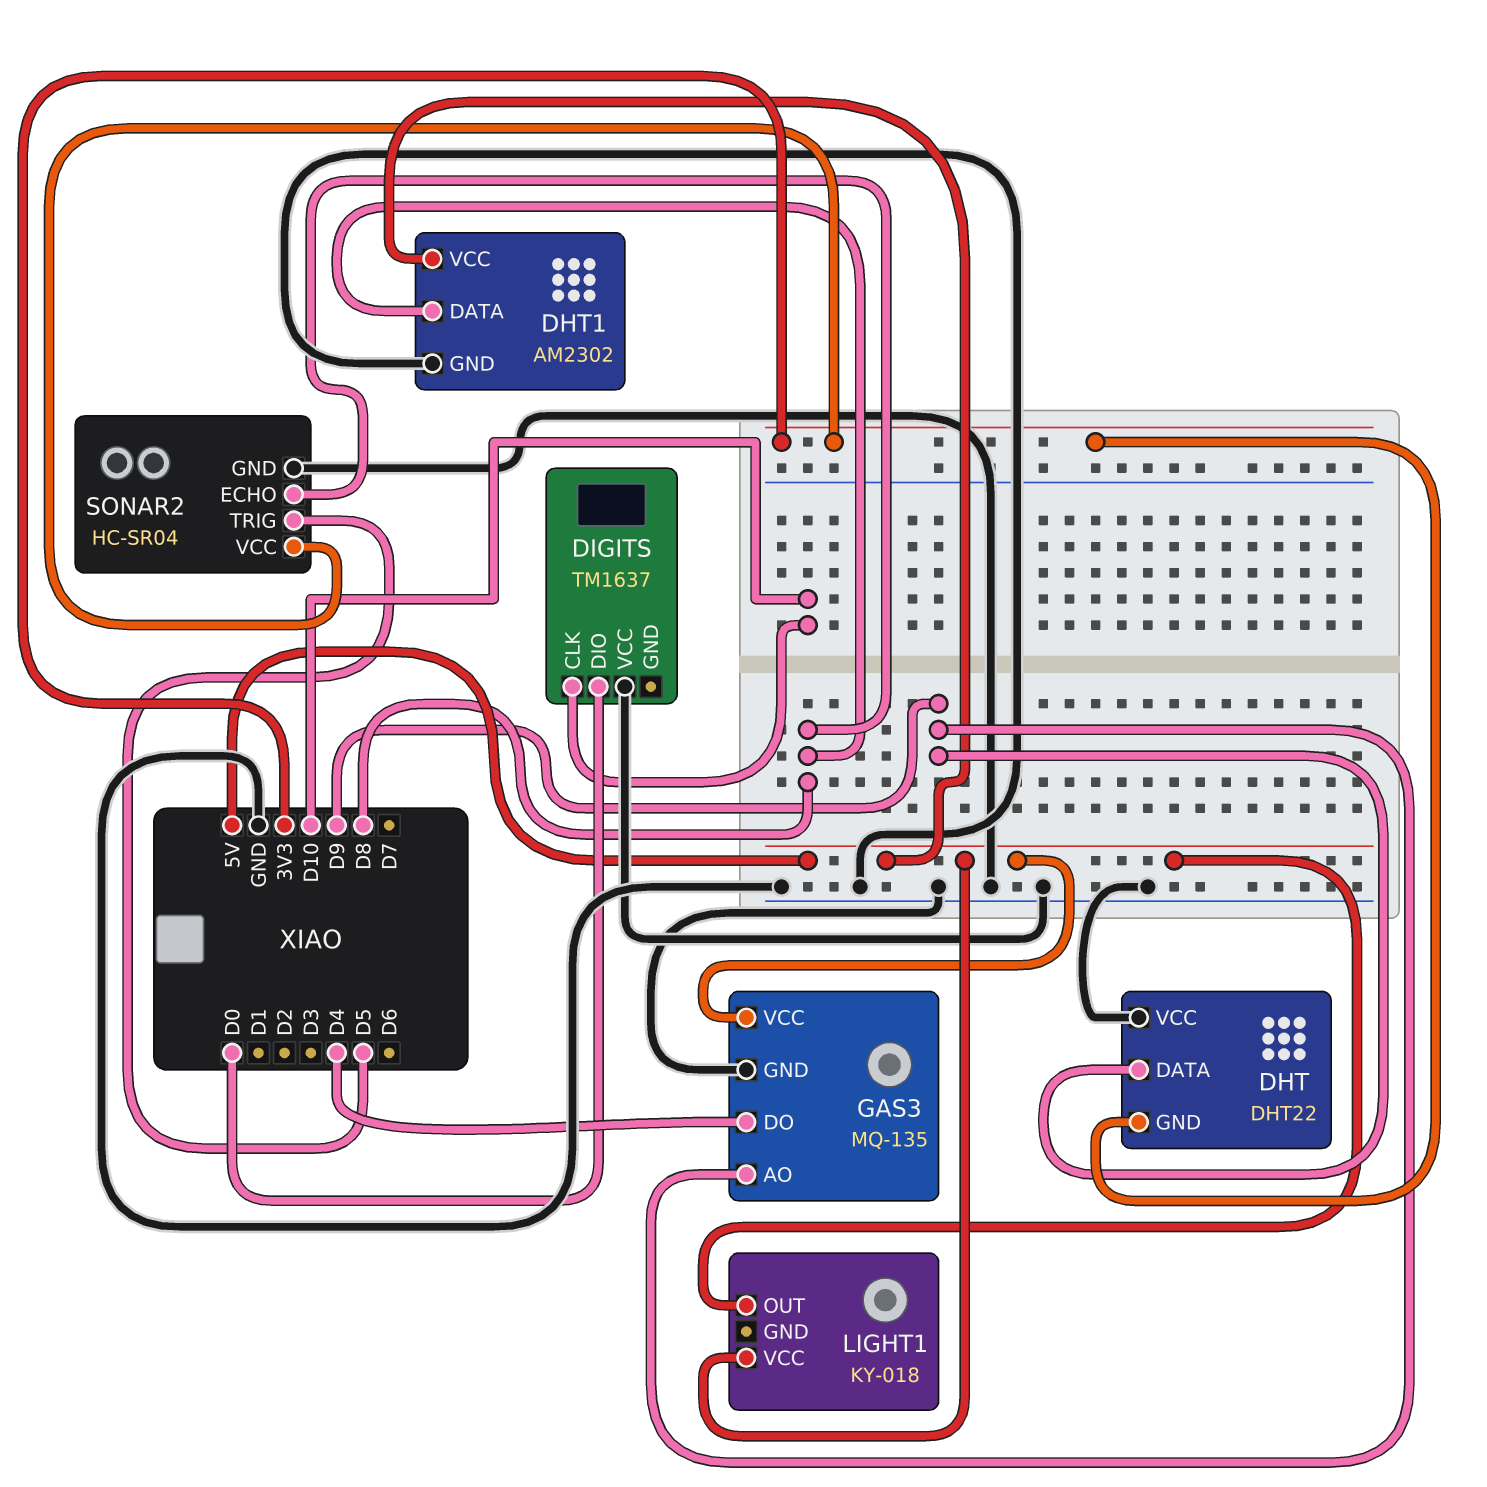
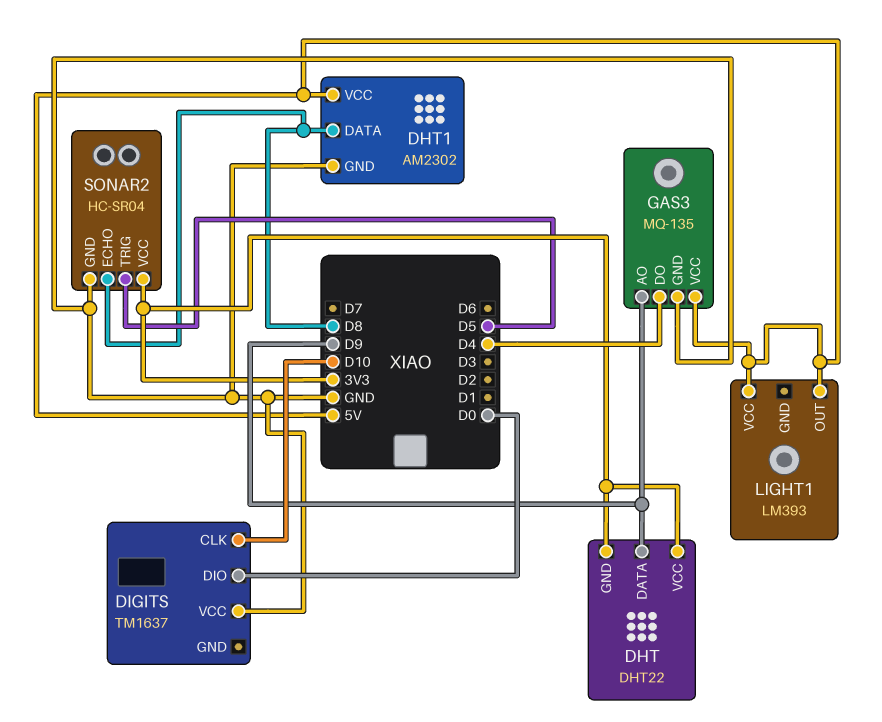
DHT pin VCC: GND -> 3V3
LIGHT1: KY-018 -> LM393

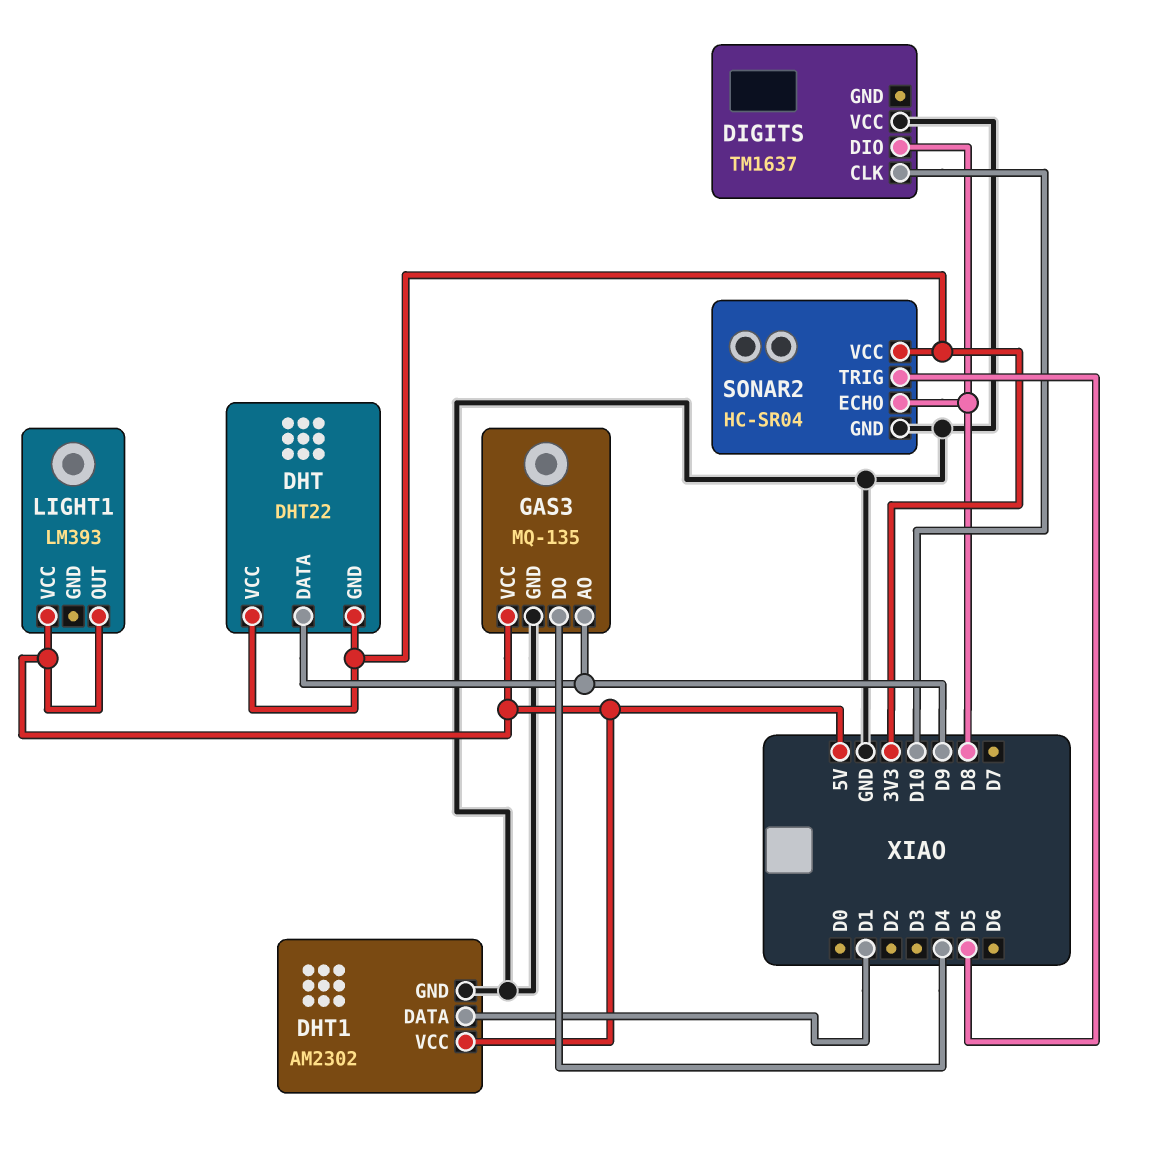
DHT1 pin DATA: D8 -> D1
DIGITS pin DIO: D0 -> D8

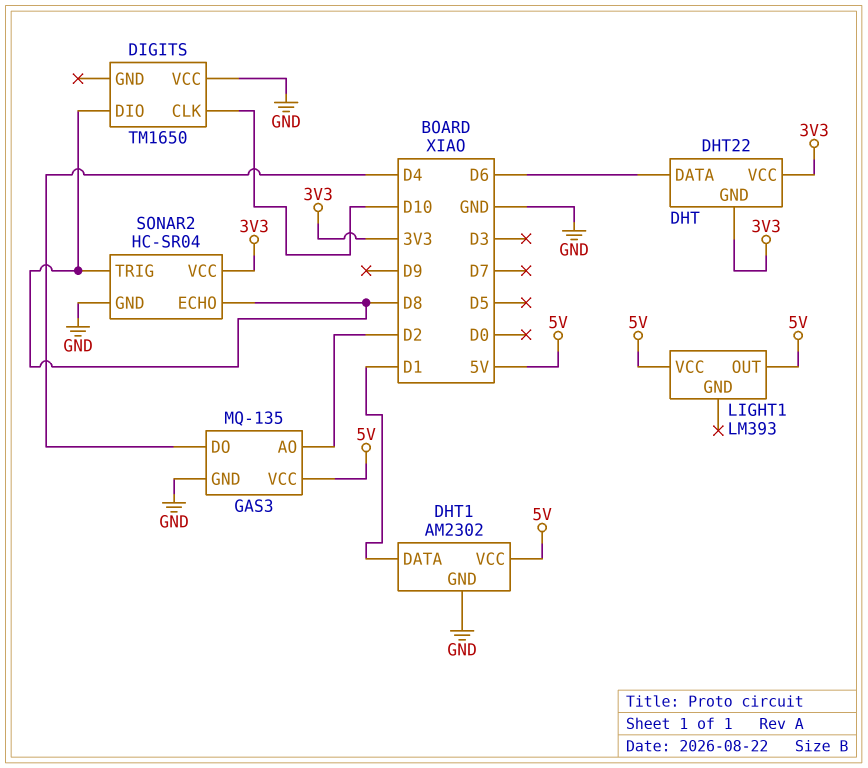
DHT pin DATA: D9 -> D6
DIGITS: TM1637 -> TM1650
GAS3 pin AO: D9 -> D2
SONAR2 pin TRIG: D5 -> D8

